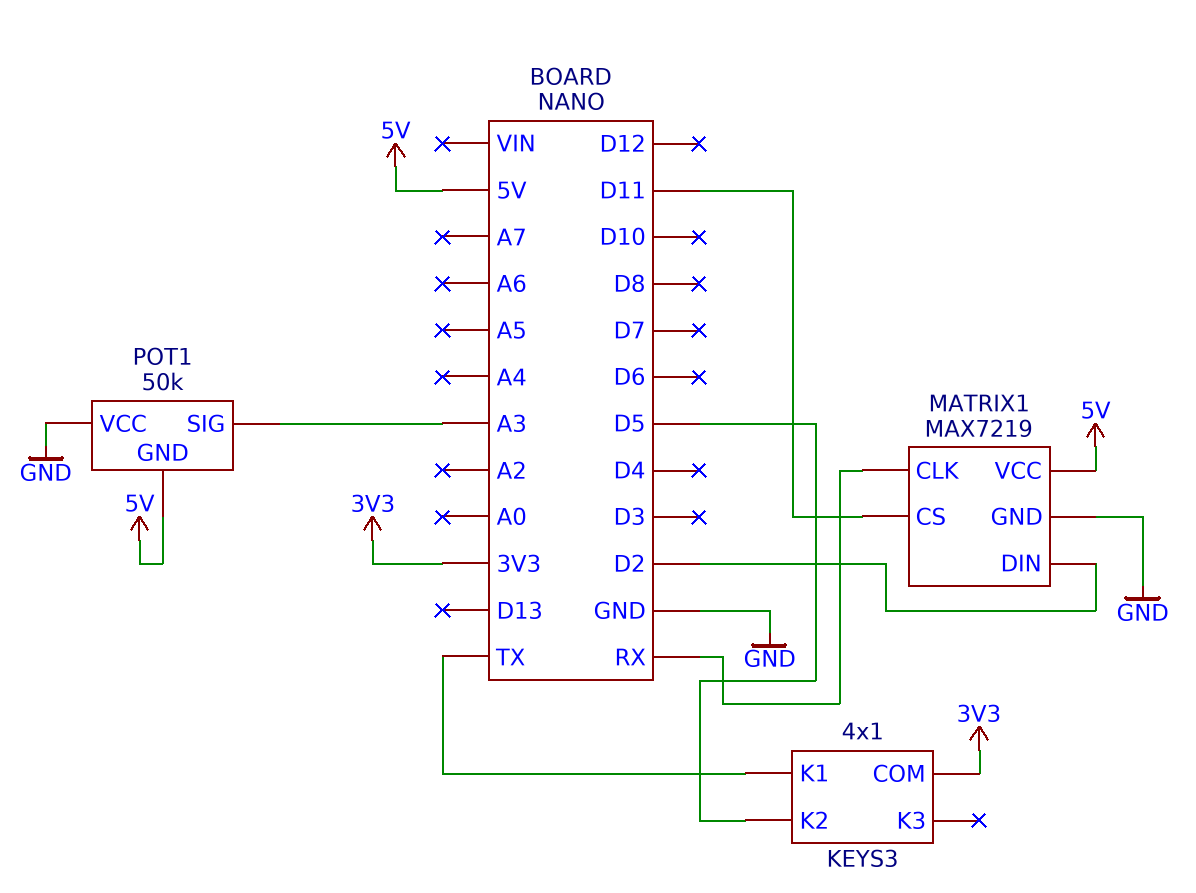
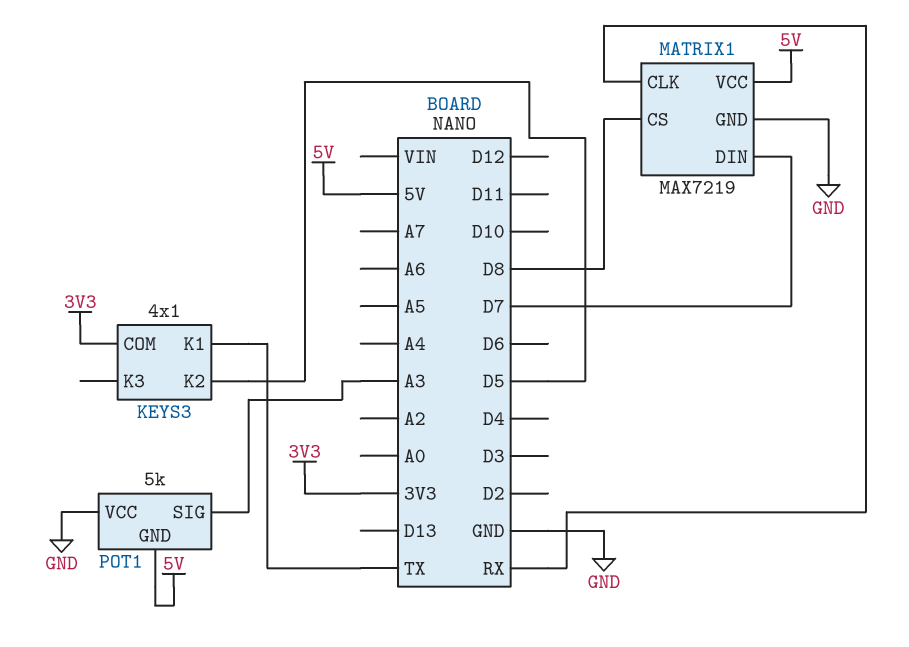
MATRIX1 pin CS: D11 -> D8
MATRIX1 pin DIN: D2 -> D7
POT1: 50k -> 5k

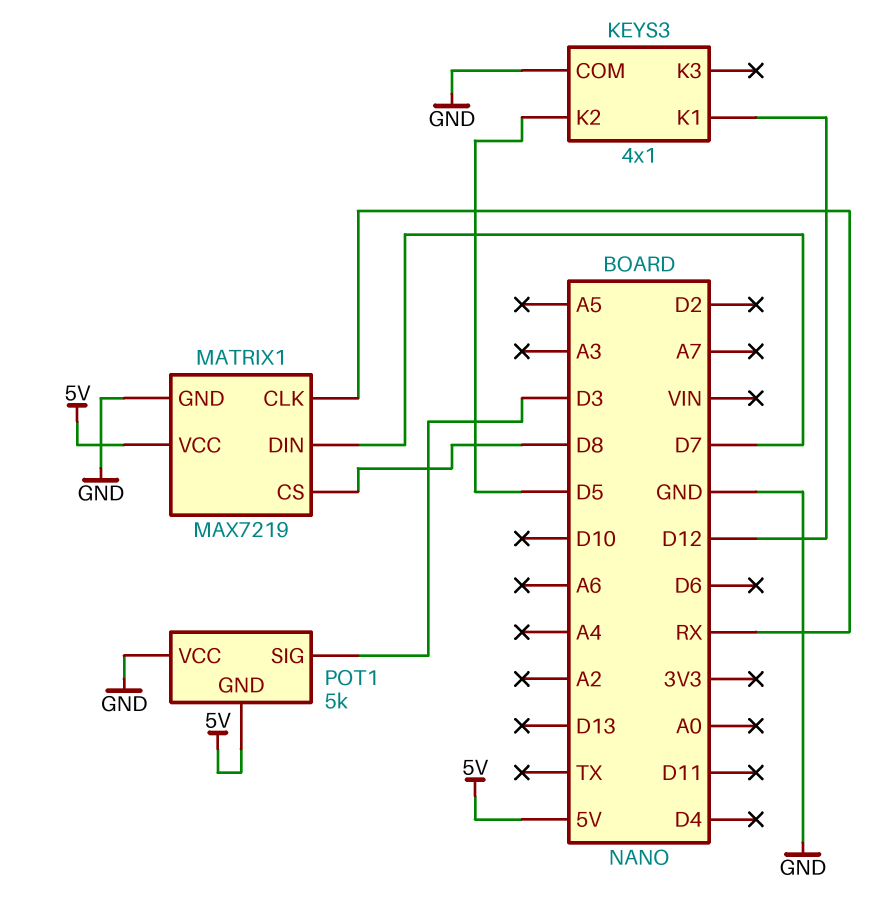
KEYS3 pin COM: 3V3 -> GND
KEYS3 pin K1: TX -> D12
POT1 pin SIG: A3 -> D3

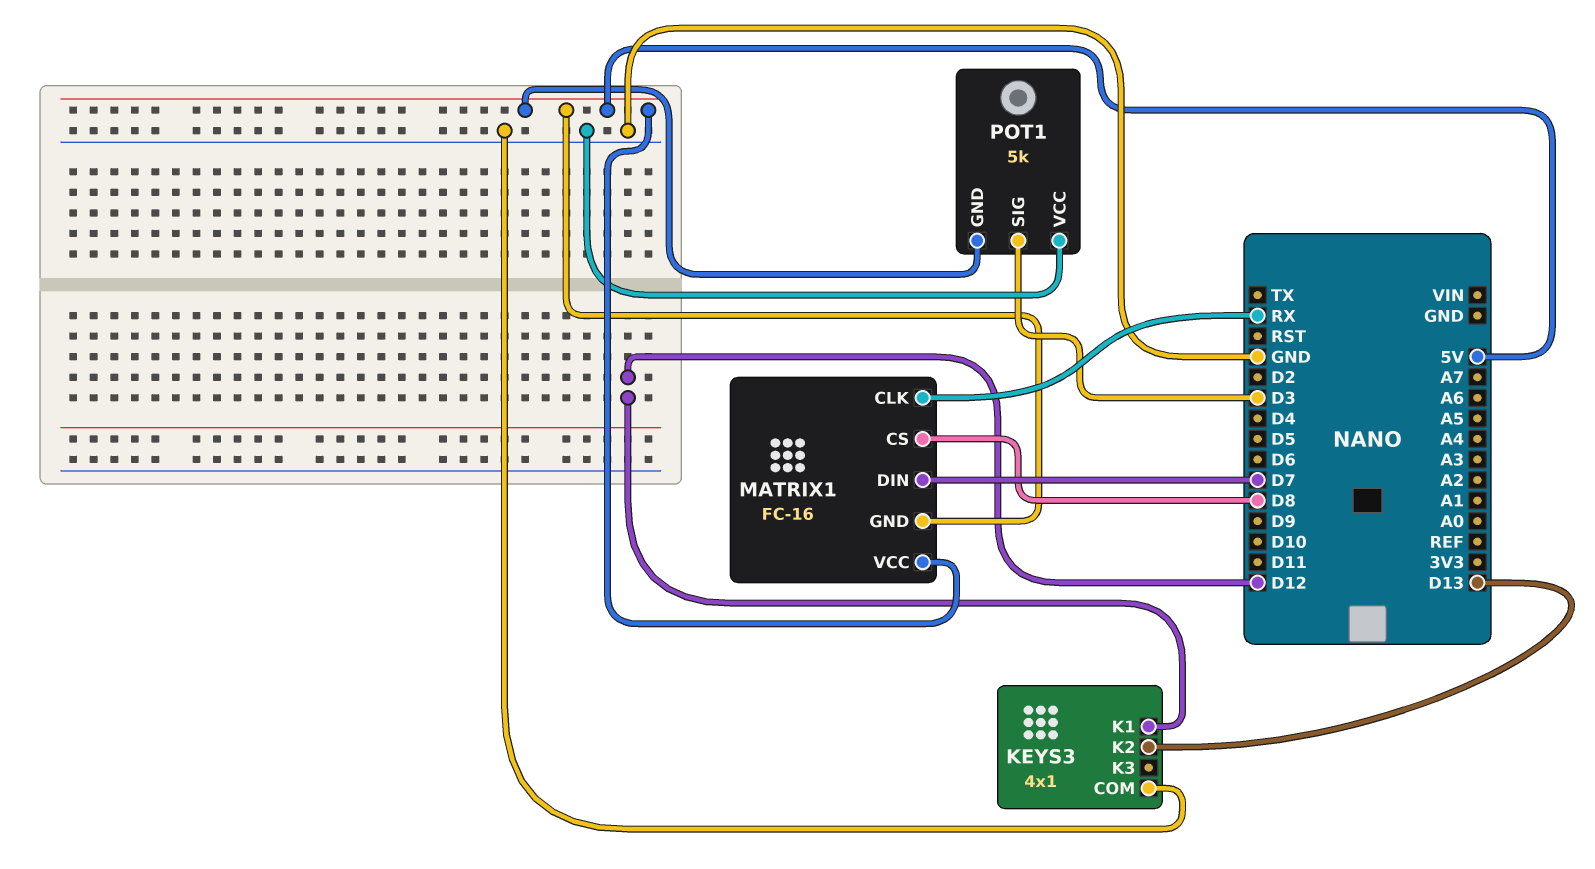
KEYS3 pin K2: D5 -> D13
MATRIX1: MAX7219 -> FC-16
MATRIX1 pin GND: GND -> 5V

